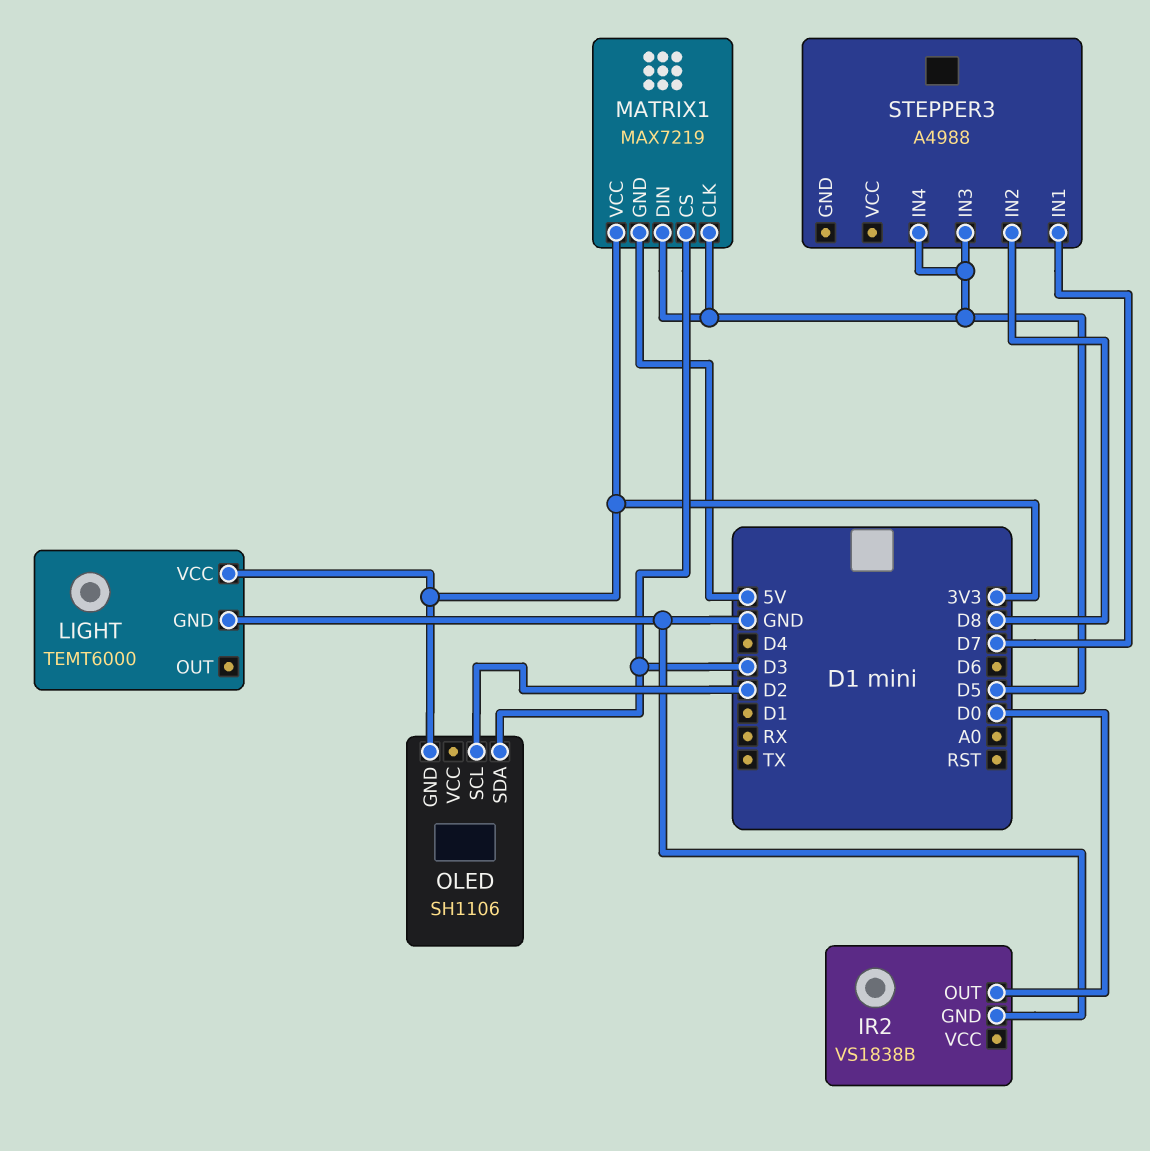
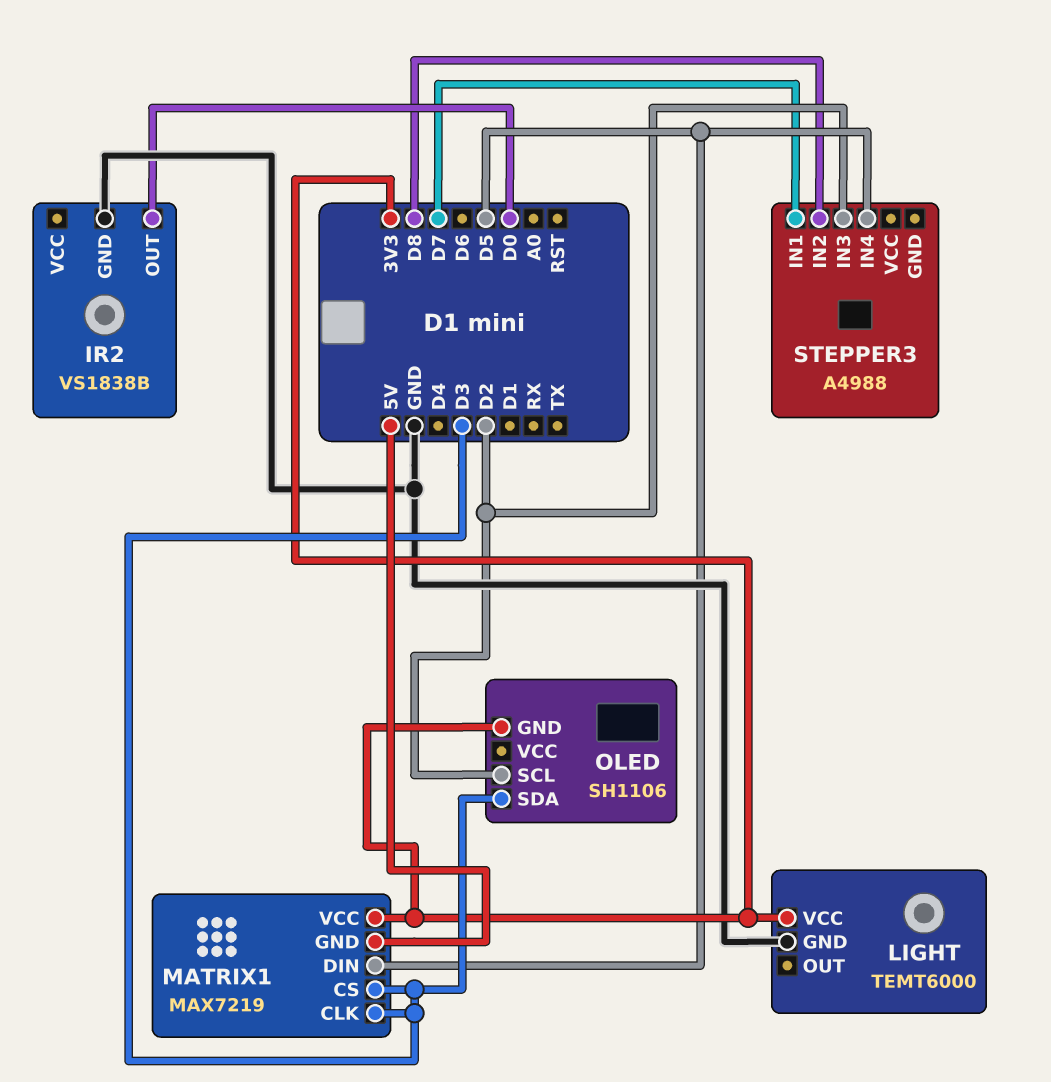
MATRIX1 pin CLK: D5 -> D3
STEPPER3 pin IN3: D5 -> D2

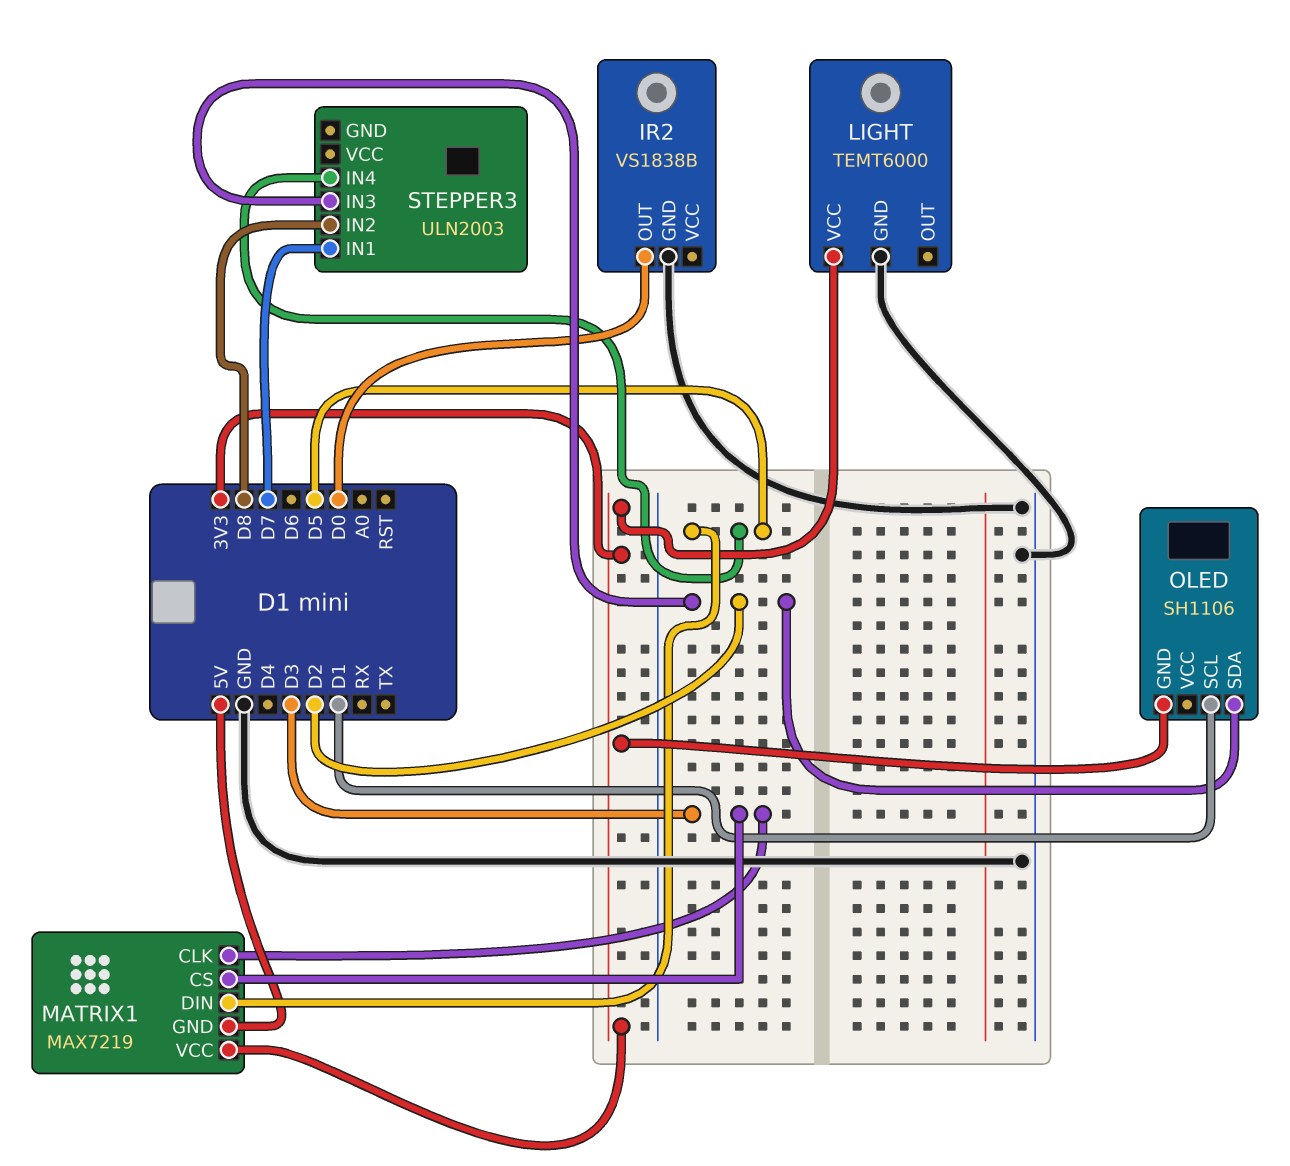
OLED pin SCL: D2 -> D1
OLED pin SDA: D3 -> D2
STEPPER3: A4988 -> ULN2003

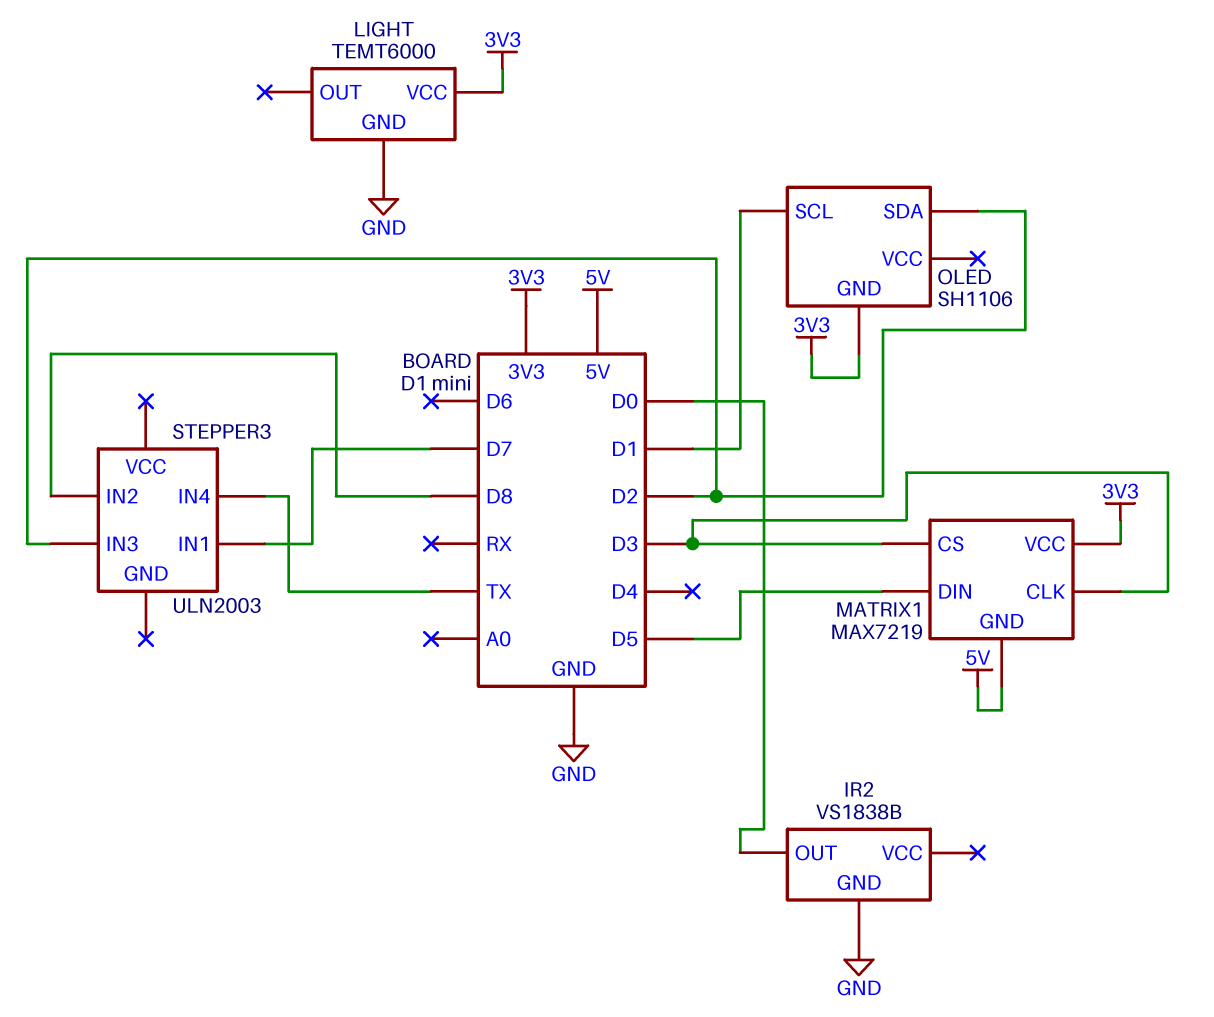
STEPPER3 pin IN4: D5 -> TX

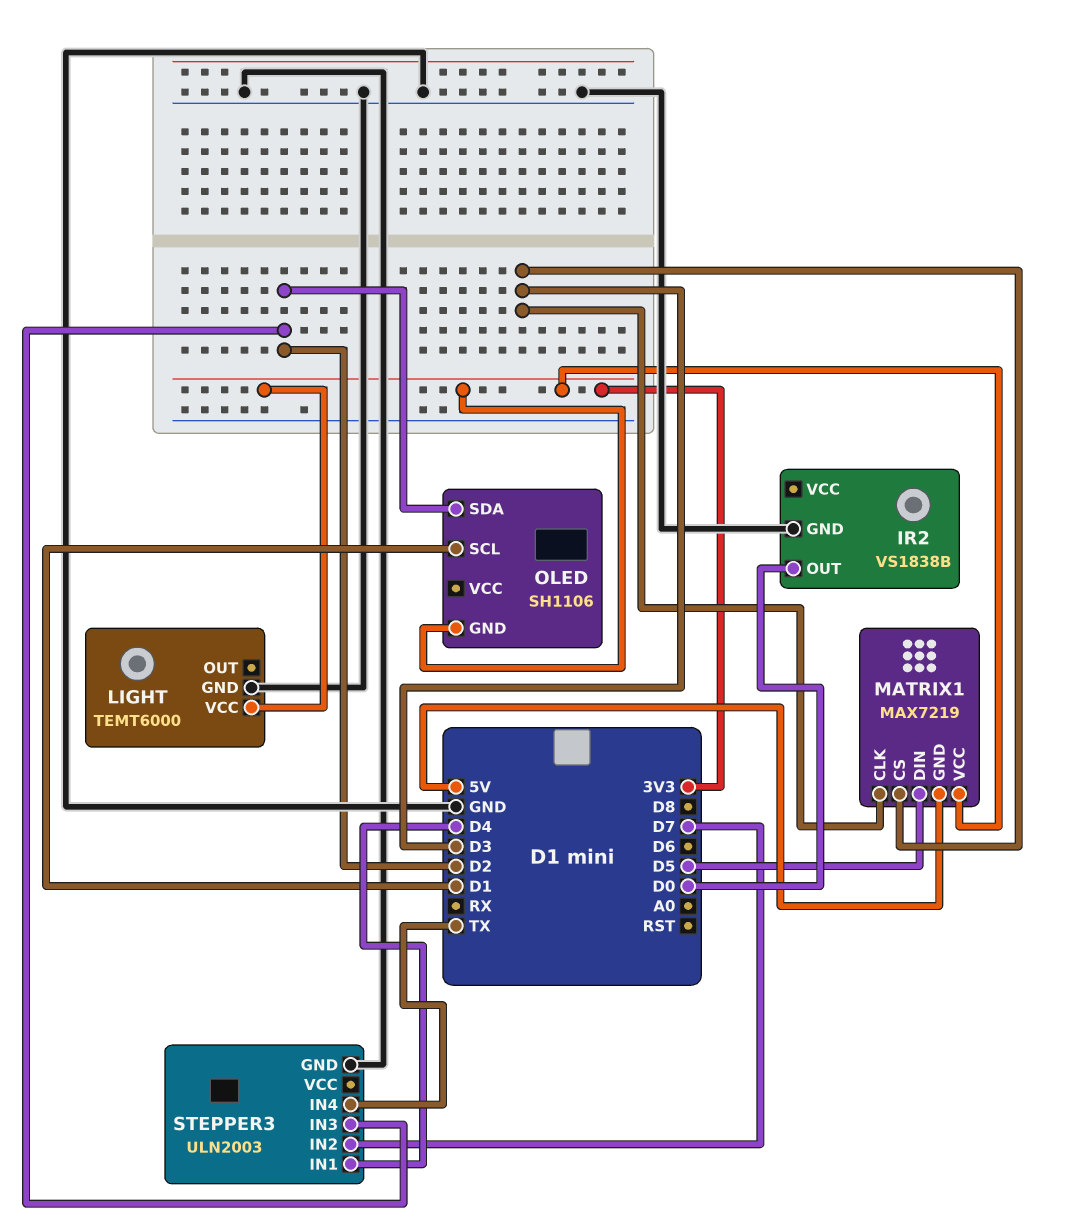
STEPPER3 pin GND: none -> GND
STEPPER3 pin IN1: D7 -> D4
STEPPER3 pin IN2: D8 -> D7

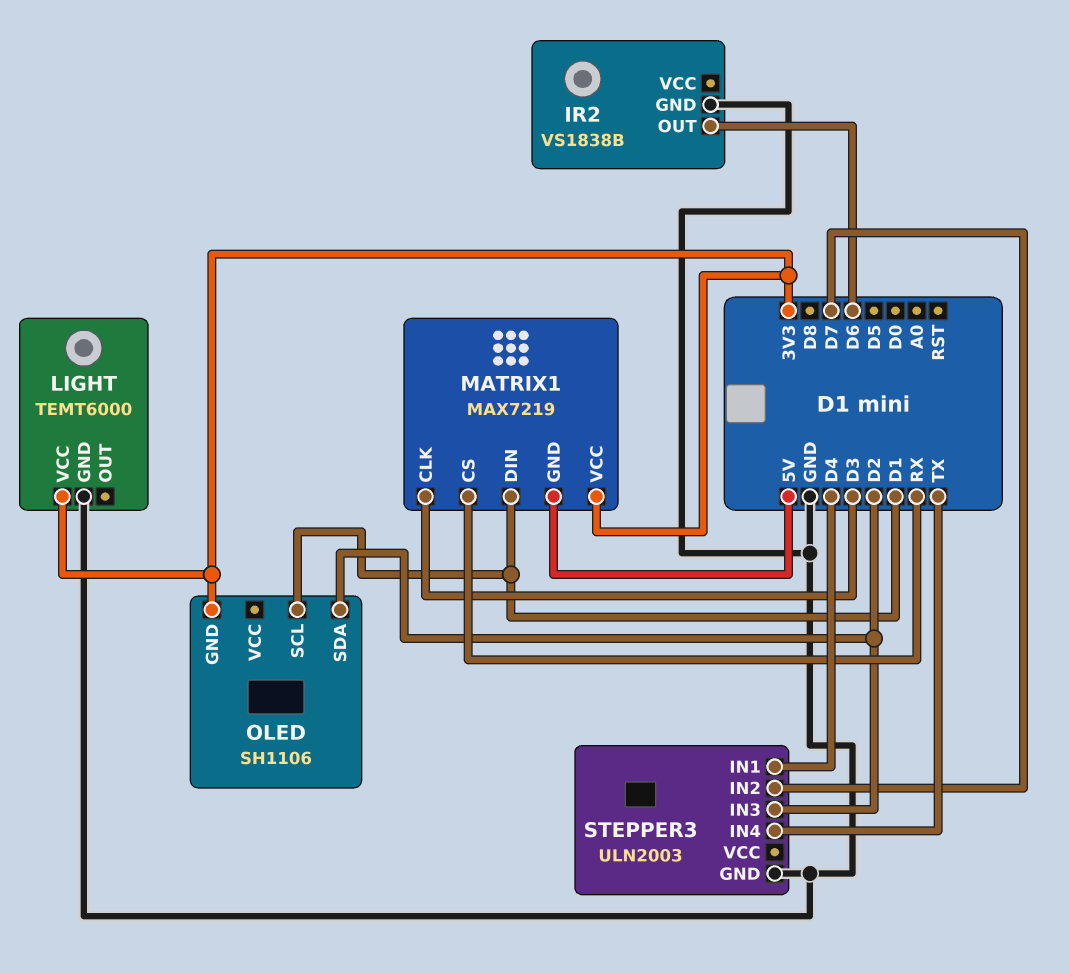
IR2 pin OUT: D0 -> D6
MATRIX1 pin CS: D3 -> RX
MATRIX1 pin DIN: D5 -> D1

